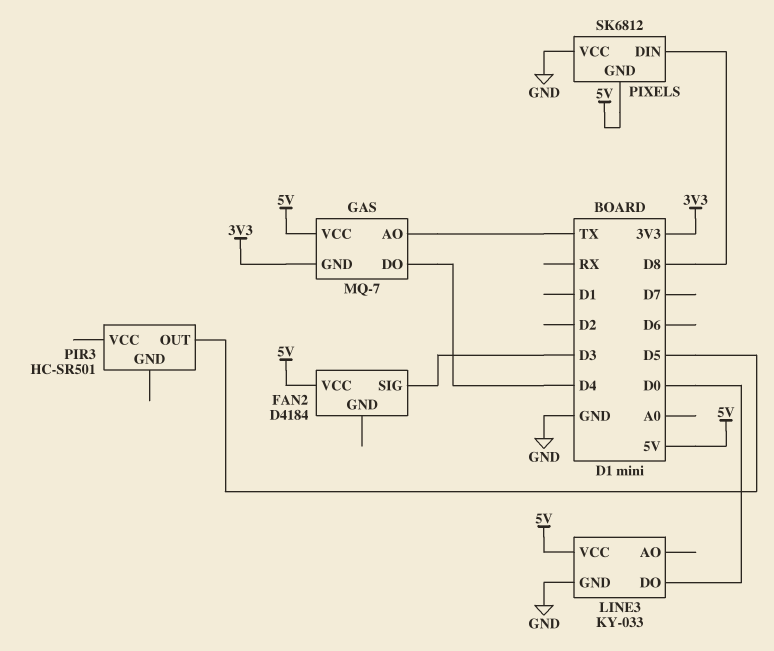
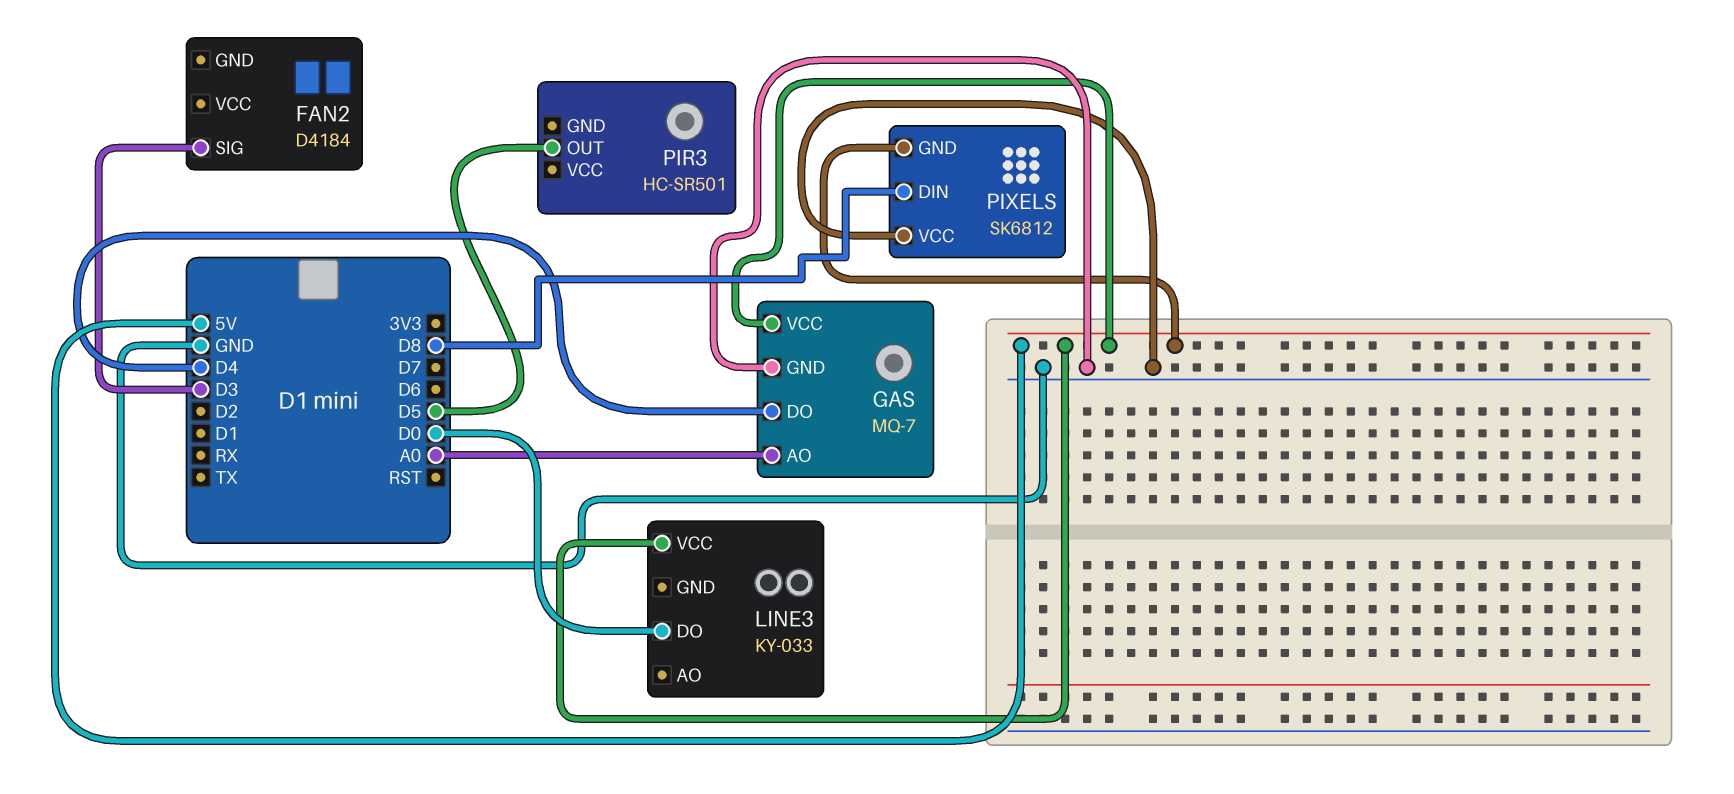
FAN2 pin VCC: 5V -> none
GAS pin AO: TX -> A0
GAS pin GND: 3V3 -> GND
LINE3 pin GND: GND -> none

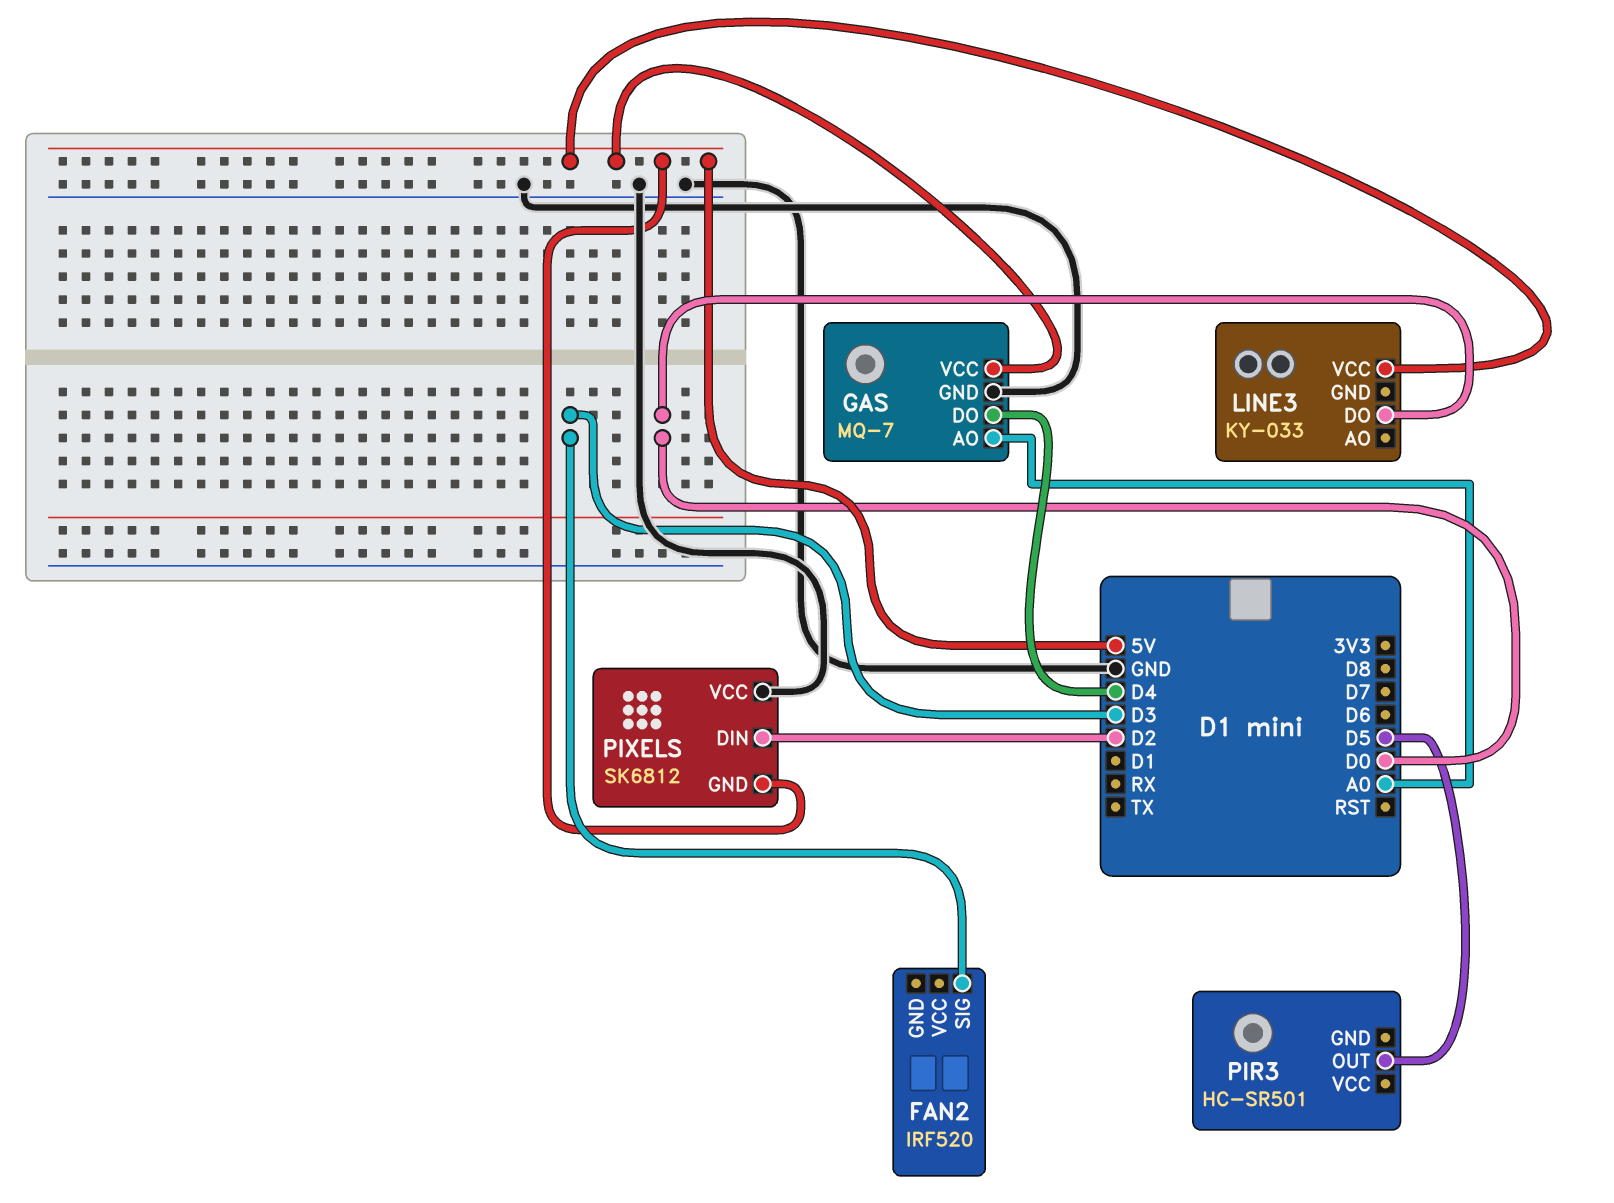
FAN2: D4184 -> IRF520
PIXELS pin DIN: D8 -> D2

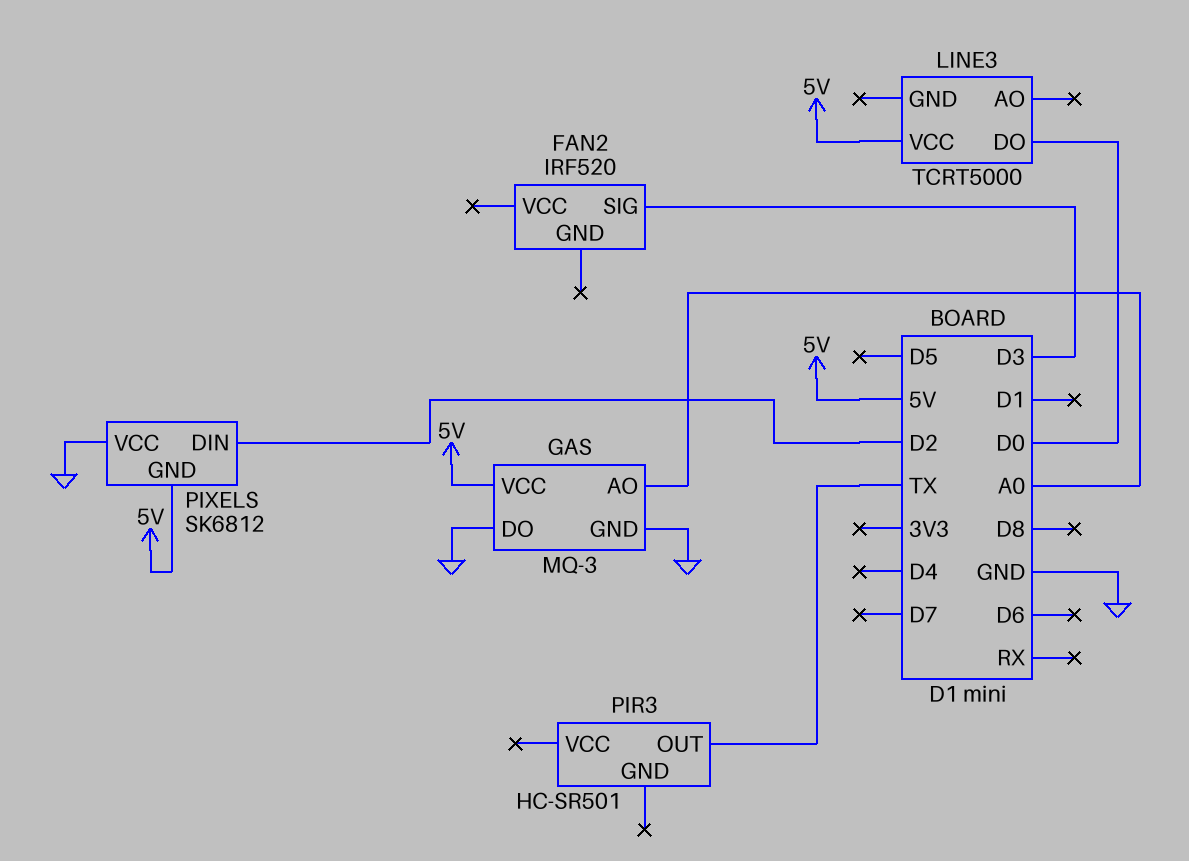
GAS: MQ-7 -> MQ-3
GAS pin DO: D4 -> GND
LINE3: KY-033 -> TCRT5000
PIR3 pin OUT: D5 -> TX

